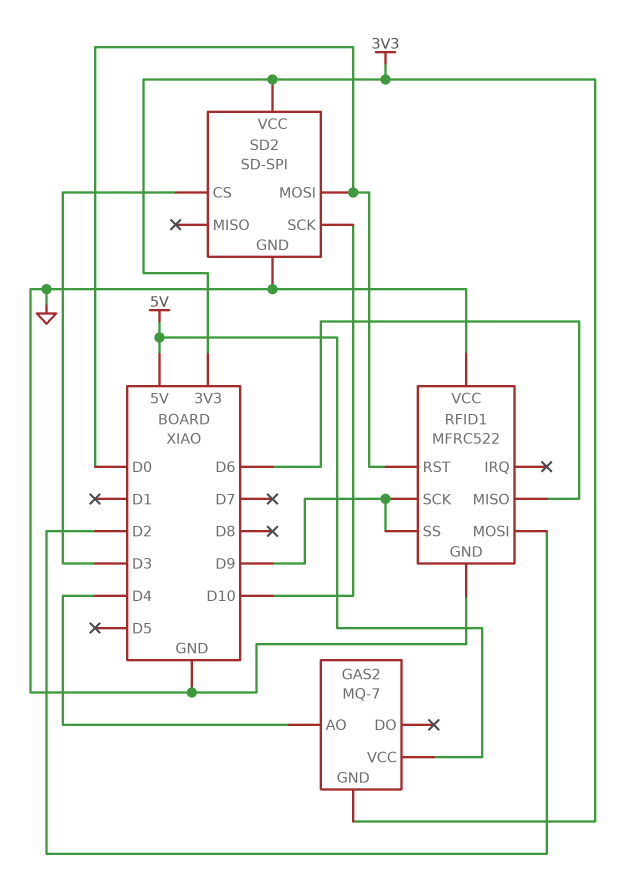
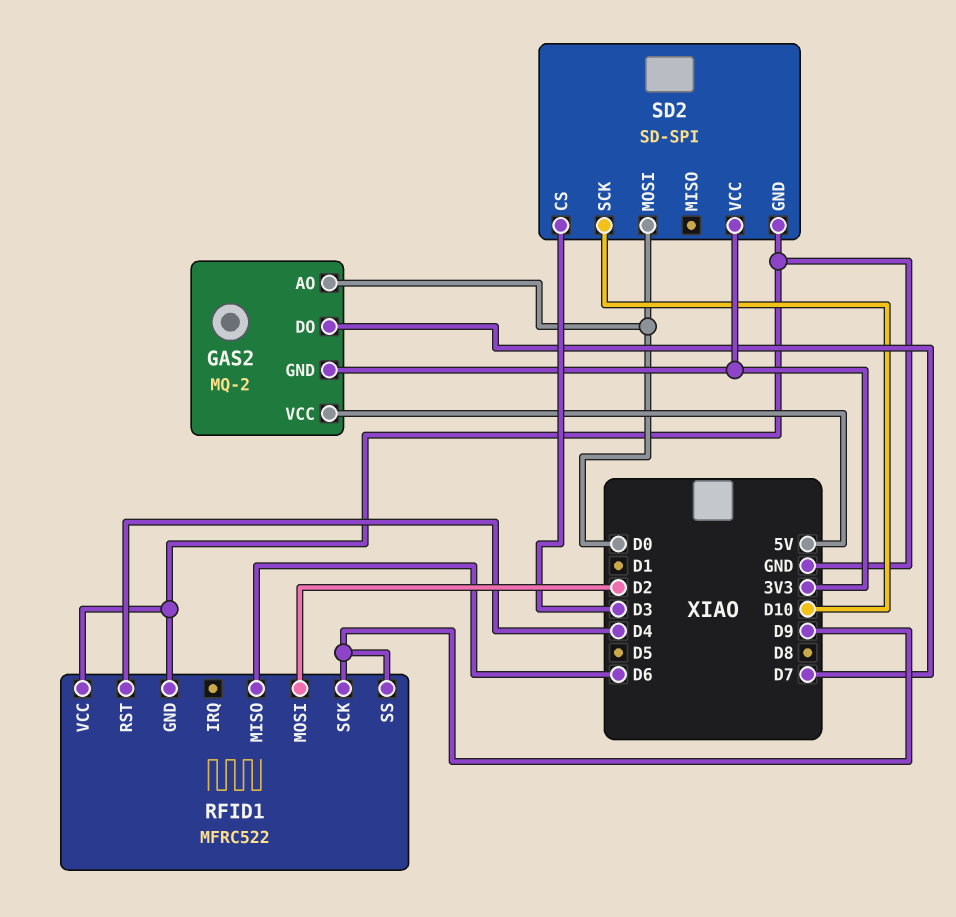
GAS2: MQ-7 -> MQ-2
GAS2 pin AO: D4 -> D0
GAS2 pin DO: none -> D7
RFID1 pin RST: D0 -> D4

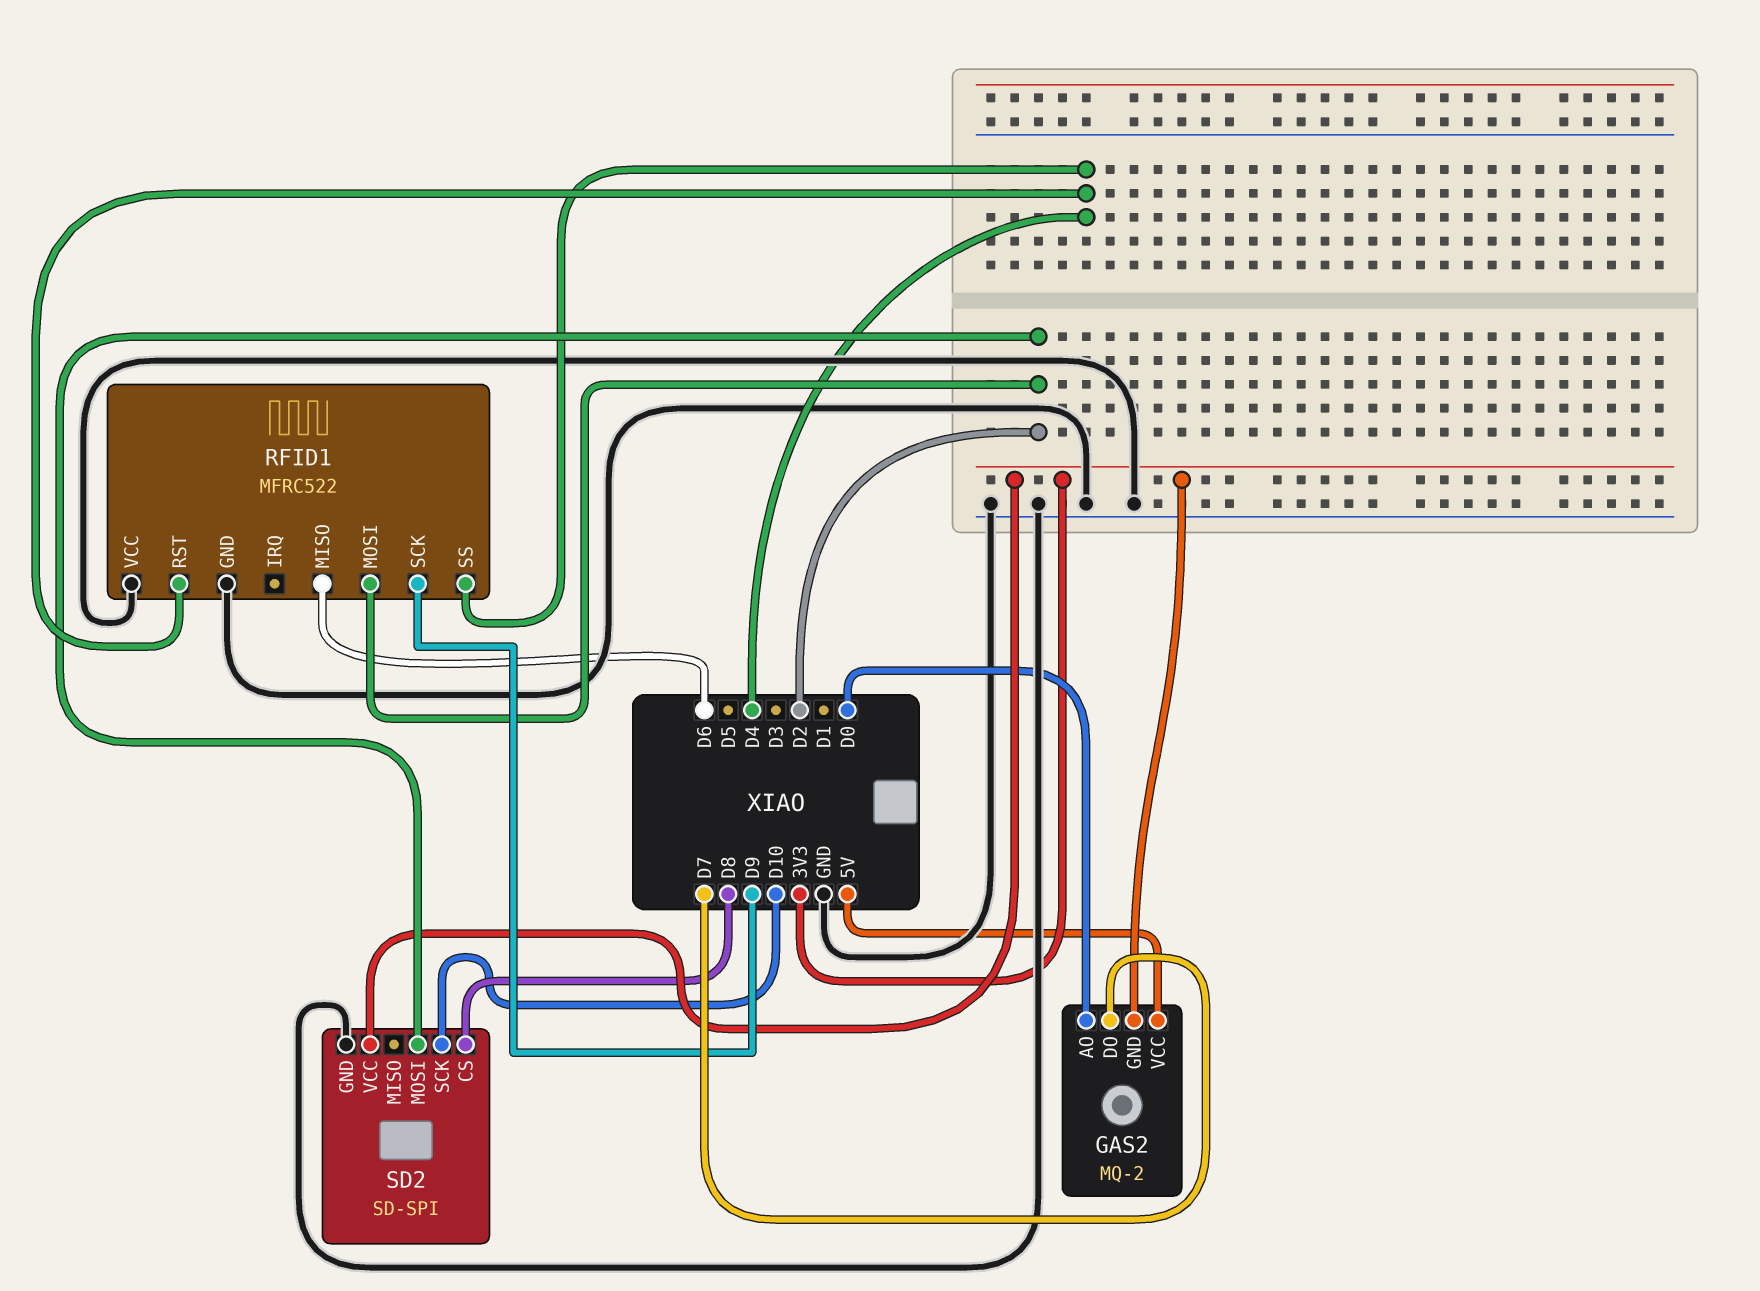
RFID1 pin SS: D9 -> D4
SD2 pin CS: D3 -> D8
SD2 pin MOSI: D0 -> D2

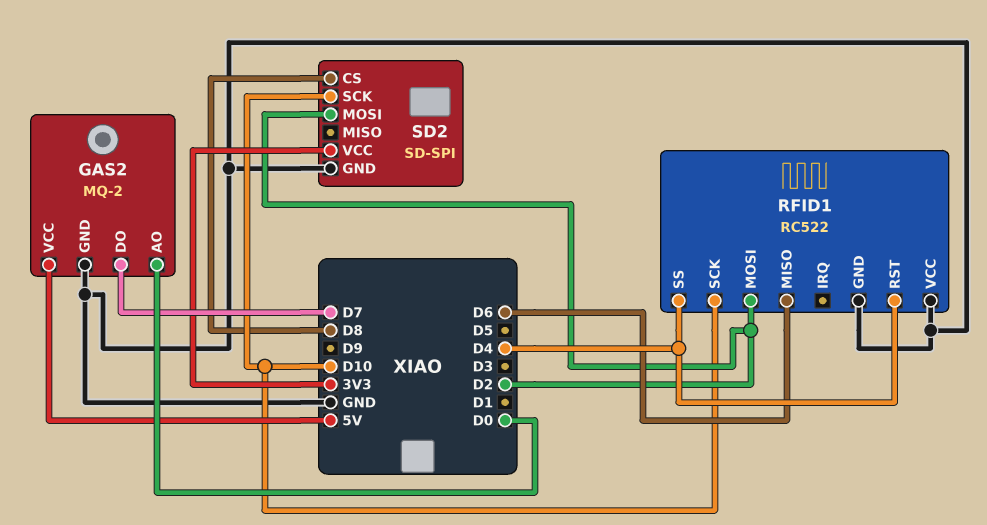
GAS2 pin GND: 3V3 -> GND
RFID1: MFRC522 -> RC522
RFID1 pin SCK: D9 -> D10

